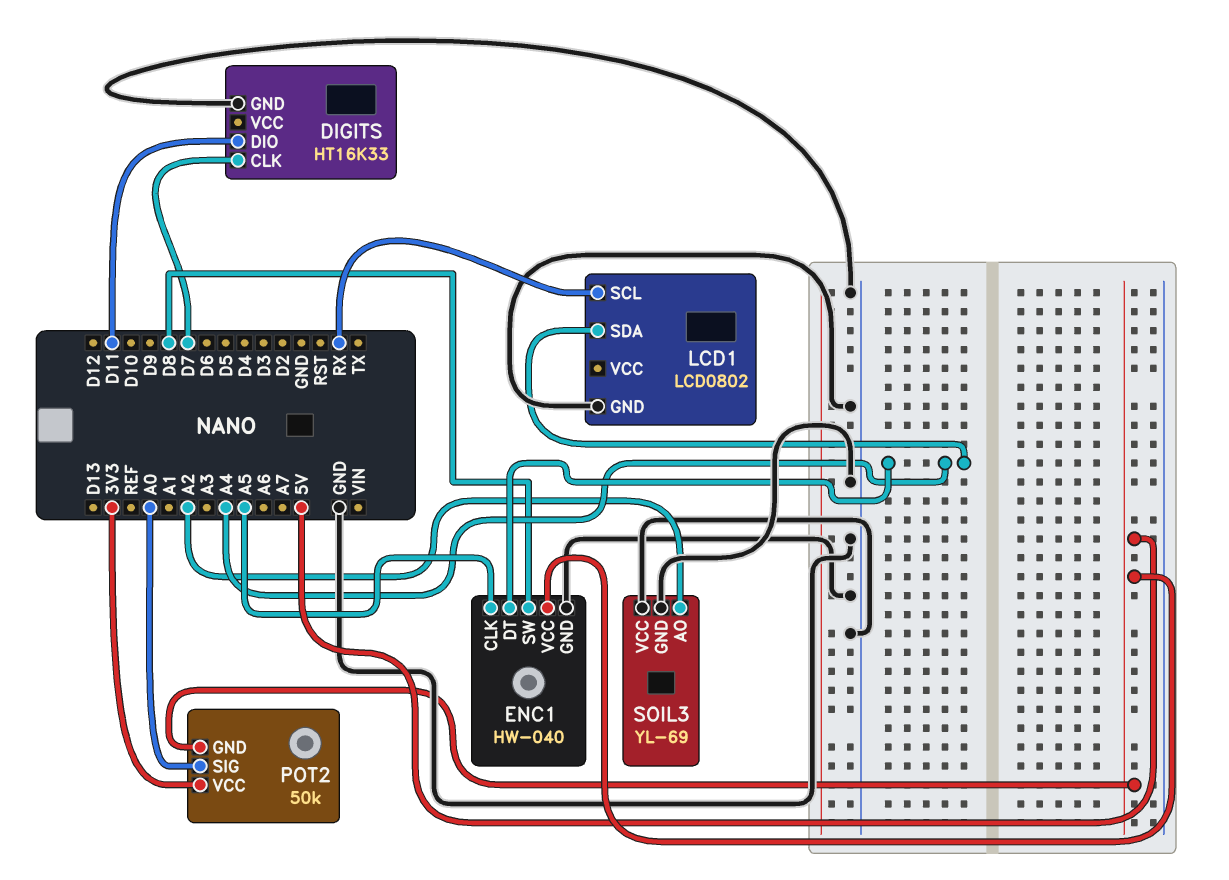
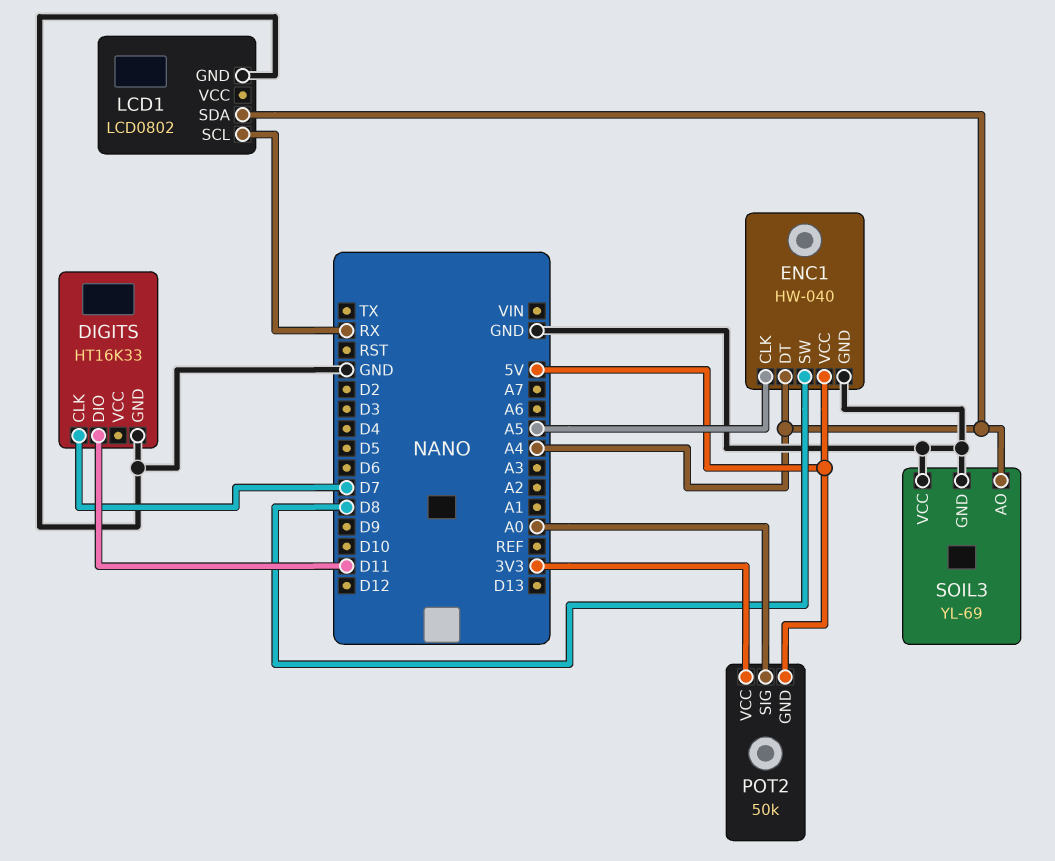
SOIL3 pin AO: A2 -> A4

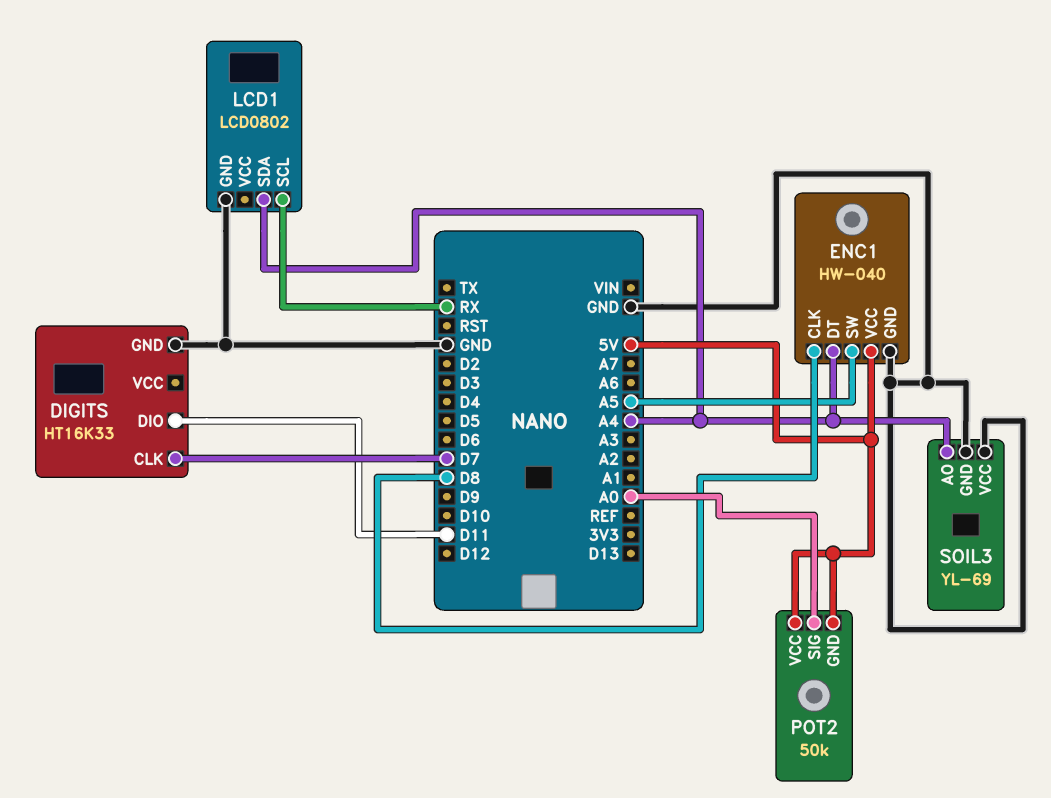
ENC1 pin CLK: A5 -> D8
ENC1 pin SW: D8 -> A5
POT2 pin VCC: 3V3 -> 5V

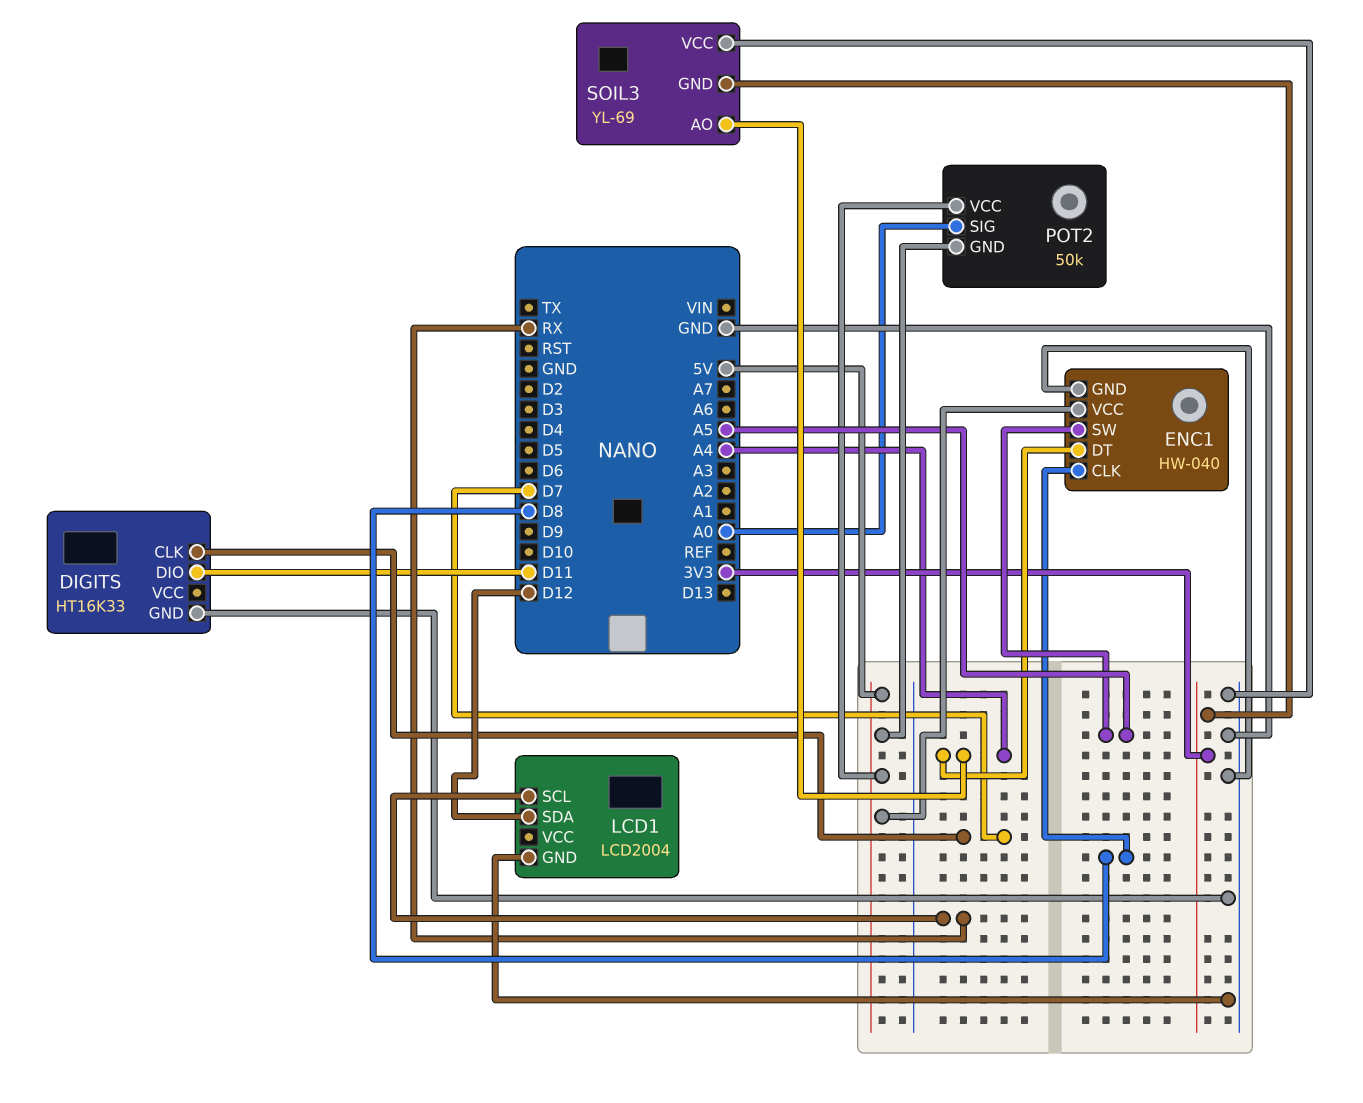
LCD1: LCD0802 -> LCD2004
LCD1 pin SDA: A4 -> D12
SOIL3 pin GND: GND -> 3V3

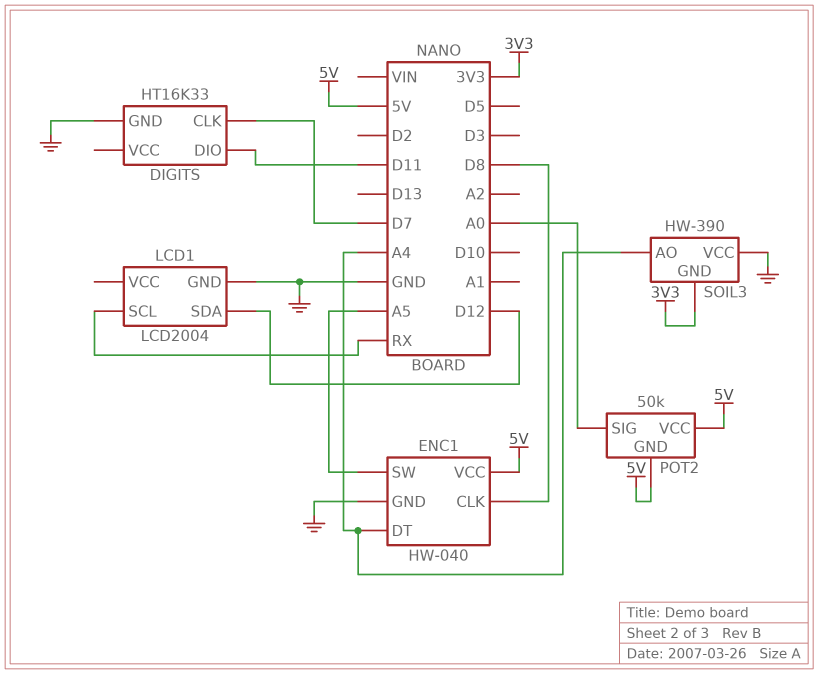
SOIL3: YL-69 -> HW-390

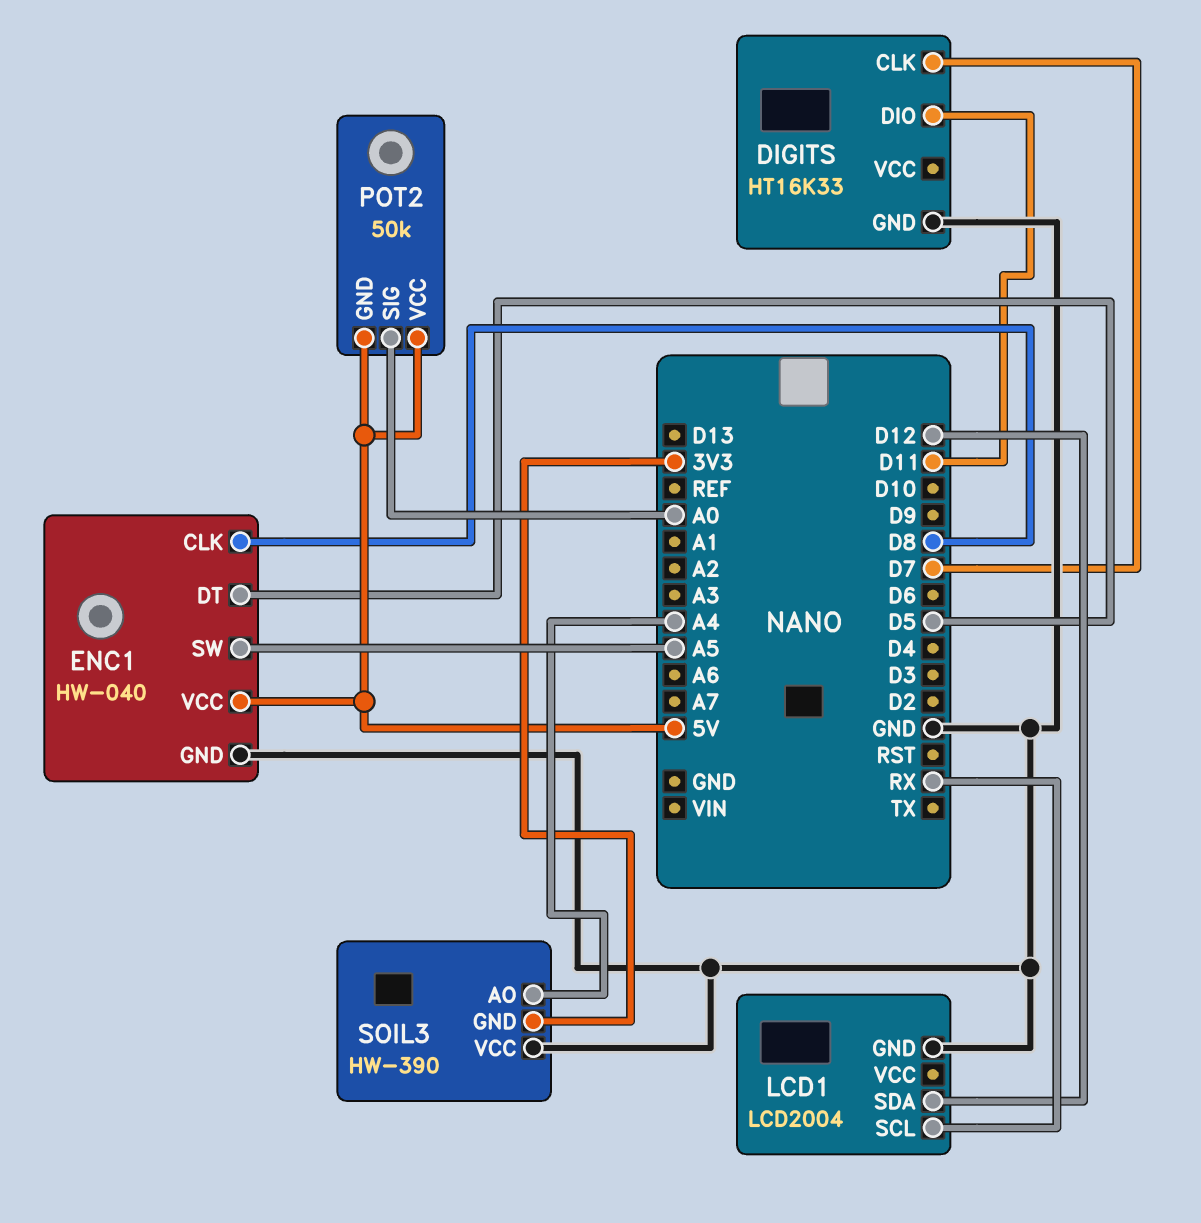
ENC1 pin DT: A4 -> D5

